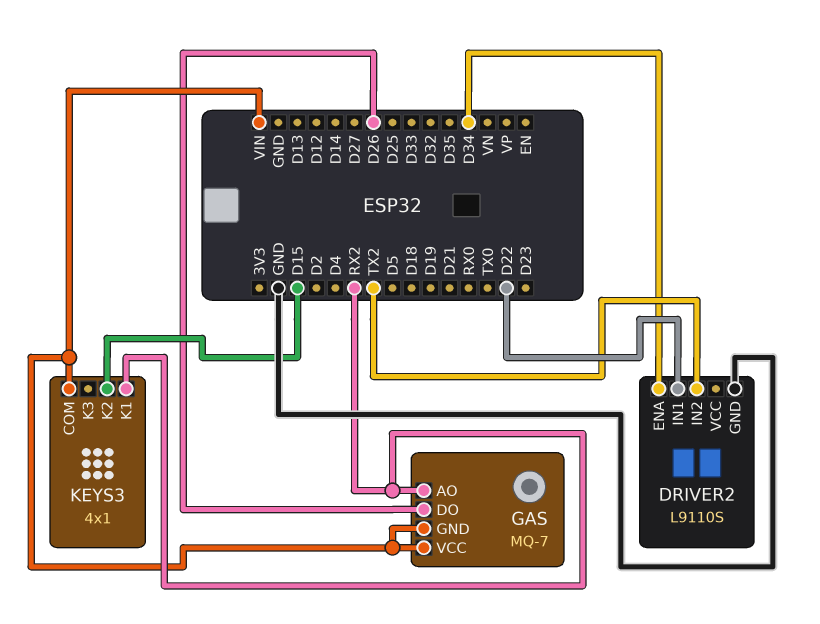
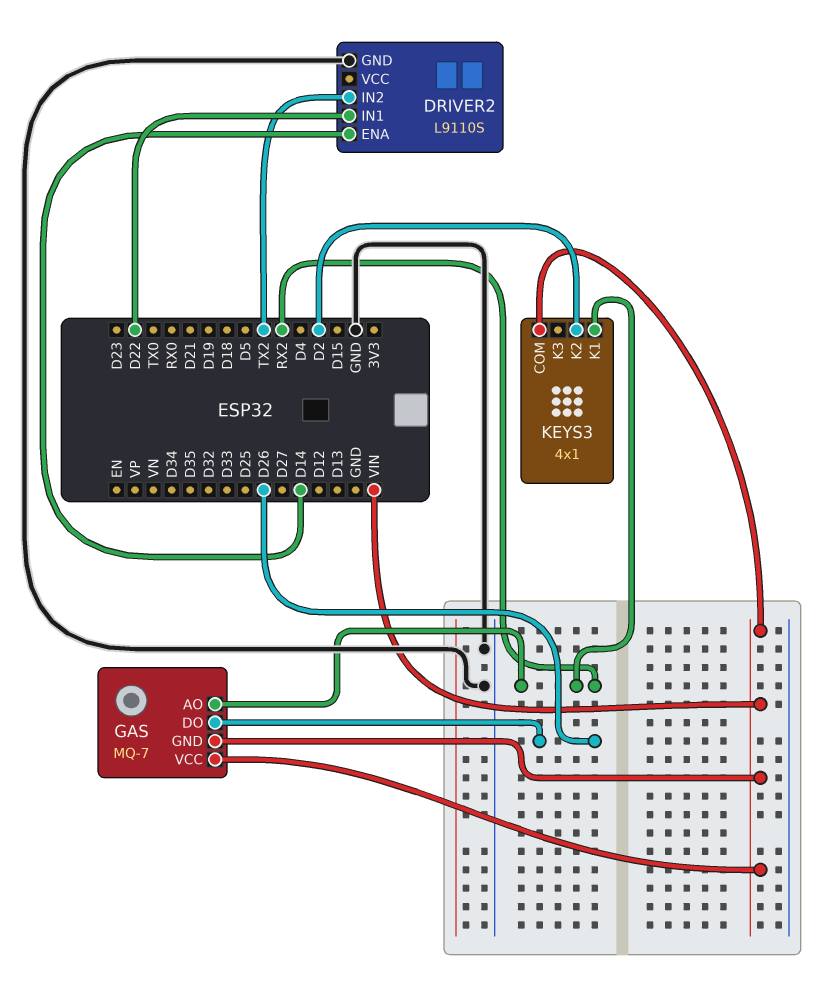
DRIVER2 pin ENA: D34 -> D14
KEYS3 pin K2: D15 -> D2

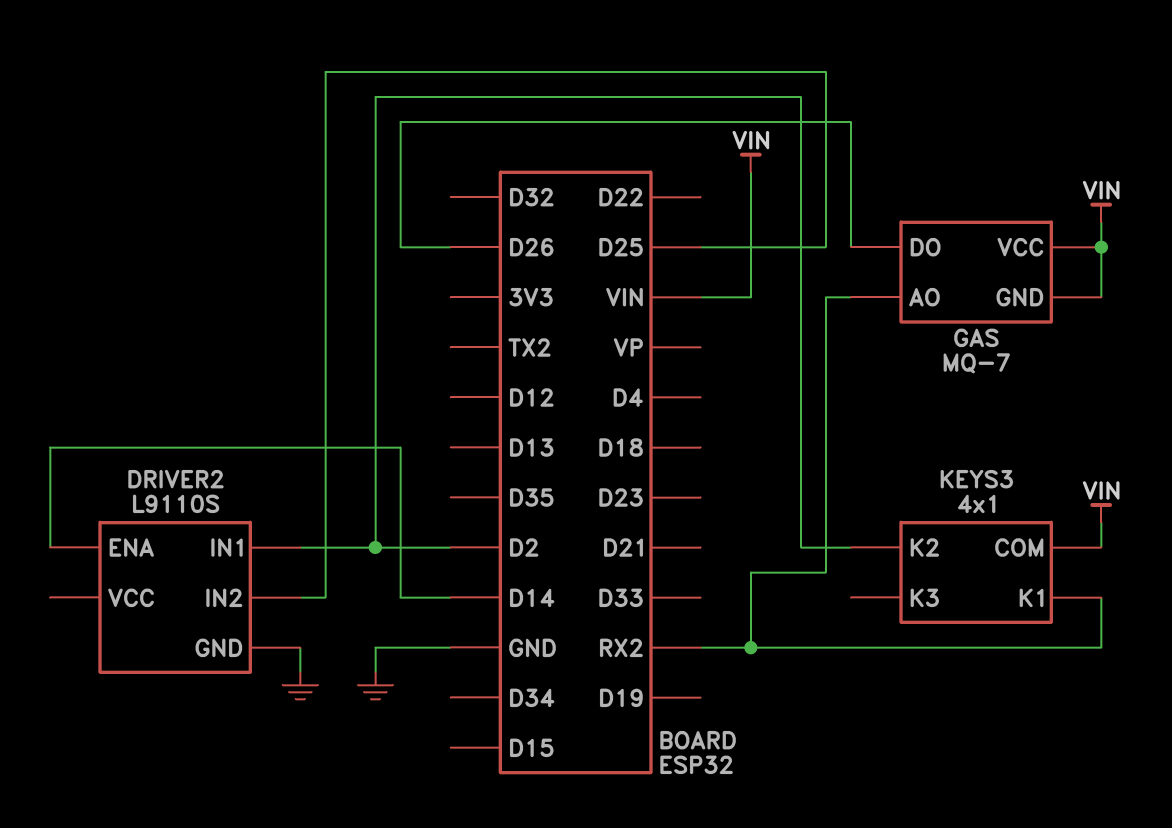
DRIVER2 pin IN1: D22 -> D2
DRIVER2 pin IN2: TX2 -> D25

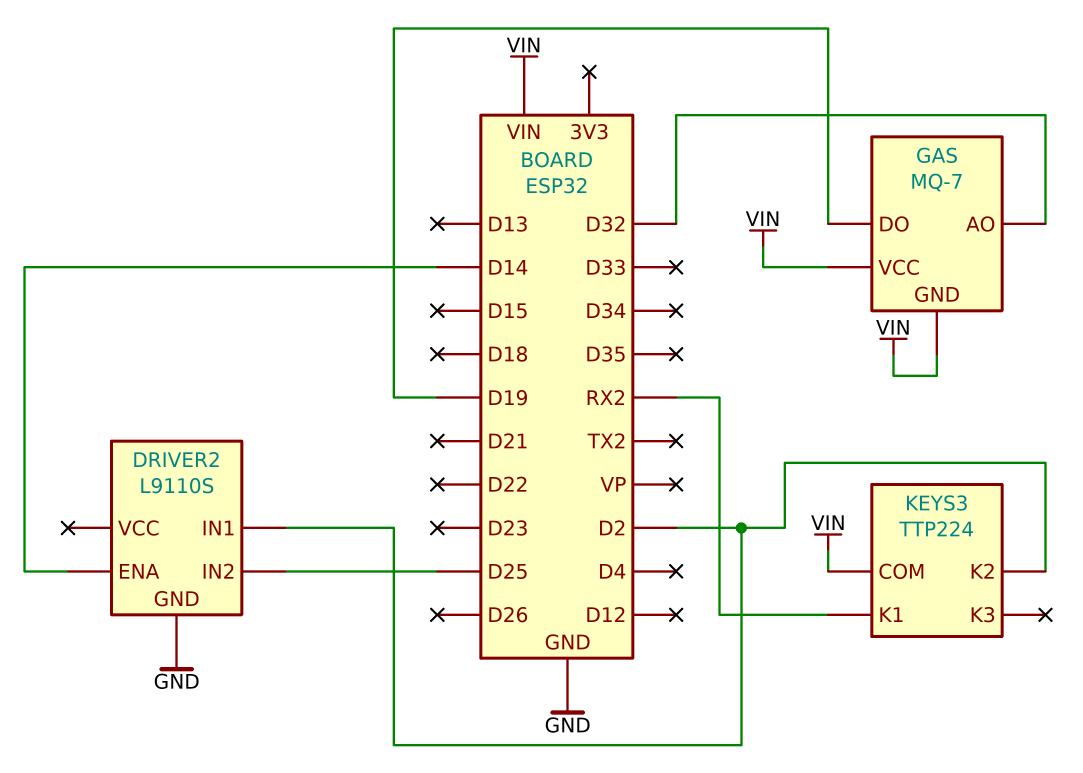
GAS pin AO: RX2 -> D32
GAS pin DO: D26 -> D19
KEYS3: 4x1 -> TTP224

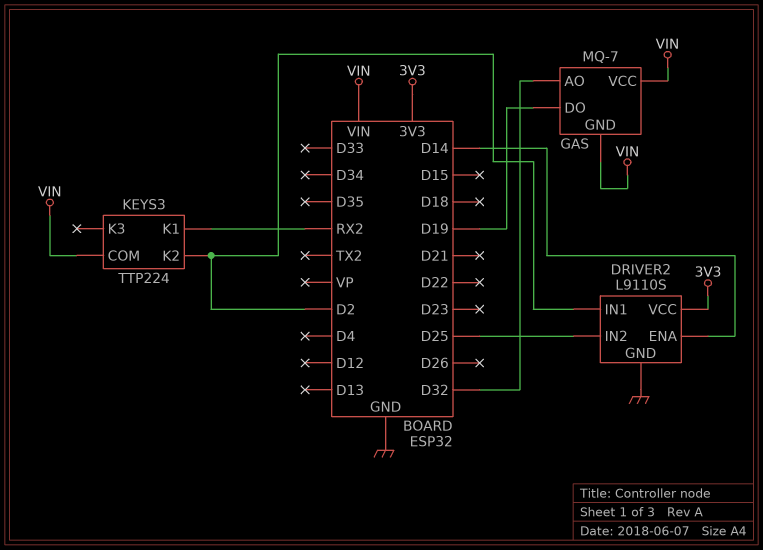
DRIVER2 pin VCC: none -> 3V3

